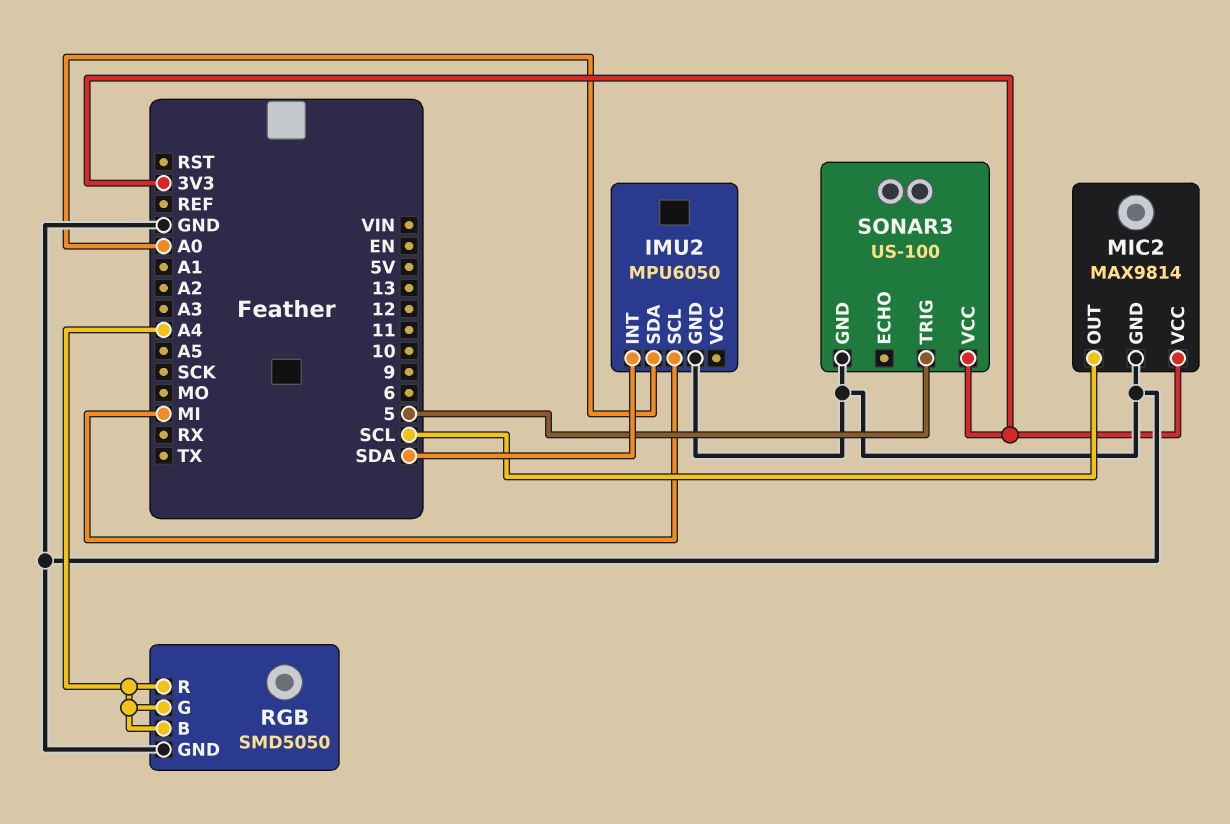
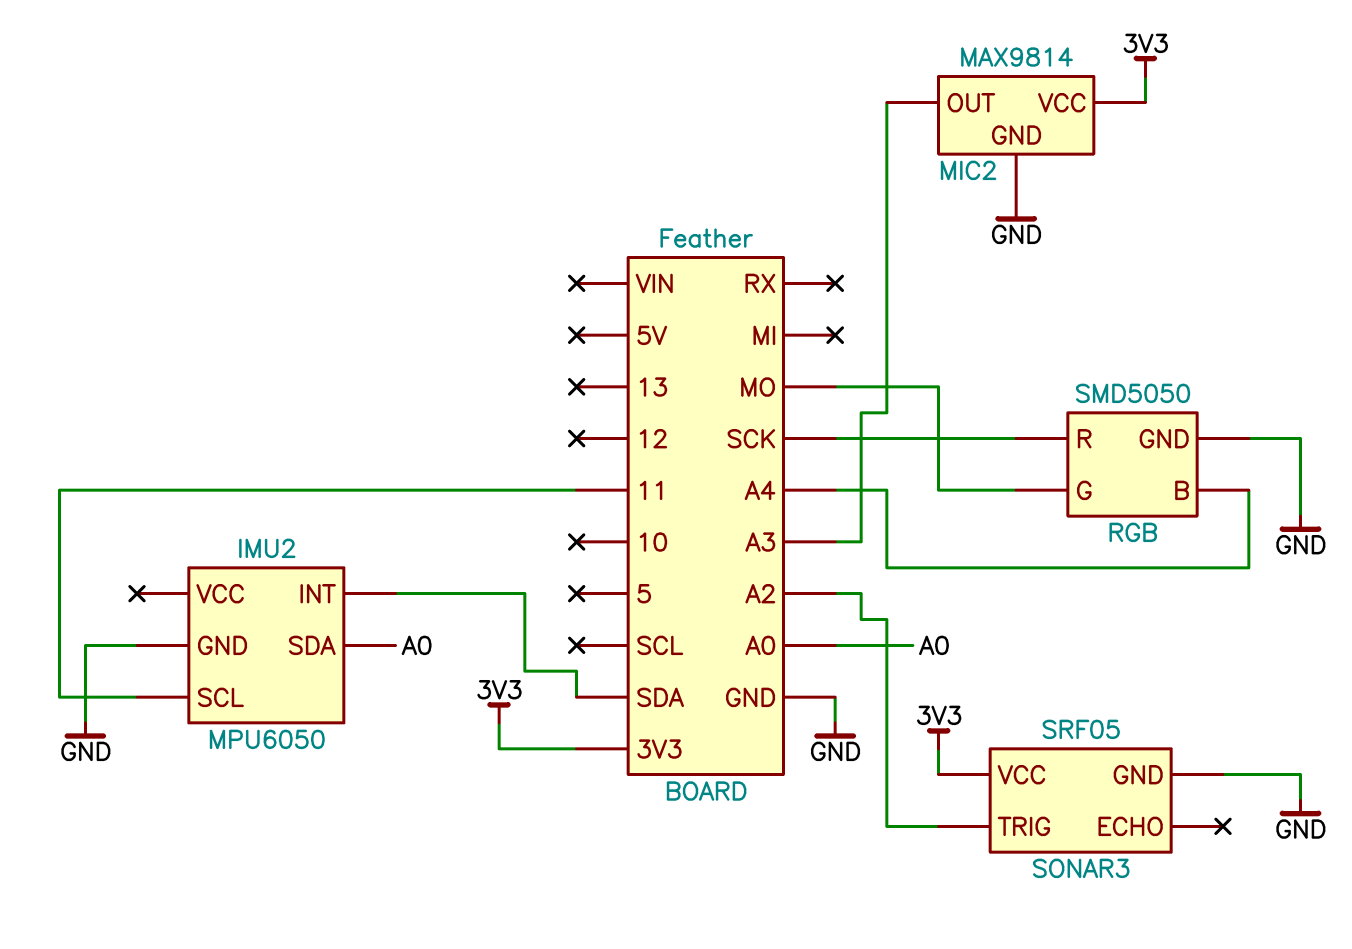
IMU2 pin SCL: MI -> 11
MIC2 pin OUT: SCL -> A3
RGB pin G: A4 -> MO
RGB pin R: A4 -> SCK
SONAR3: US-100 -> SRF05
SONAR3 pin TRIG: 5 -> A2

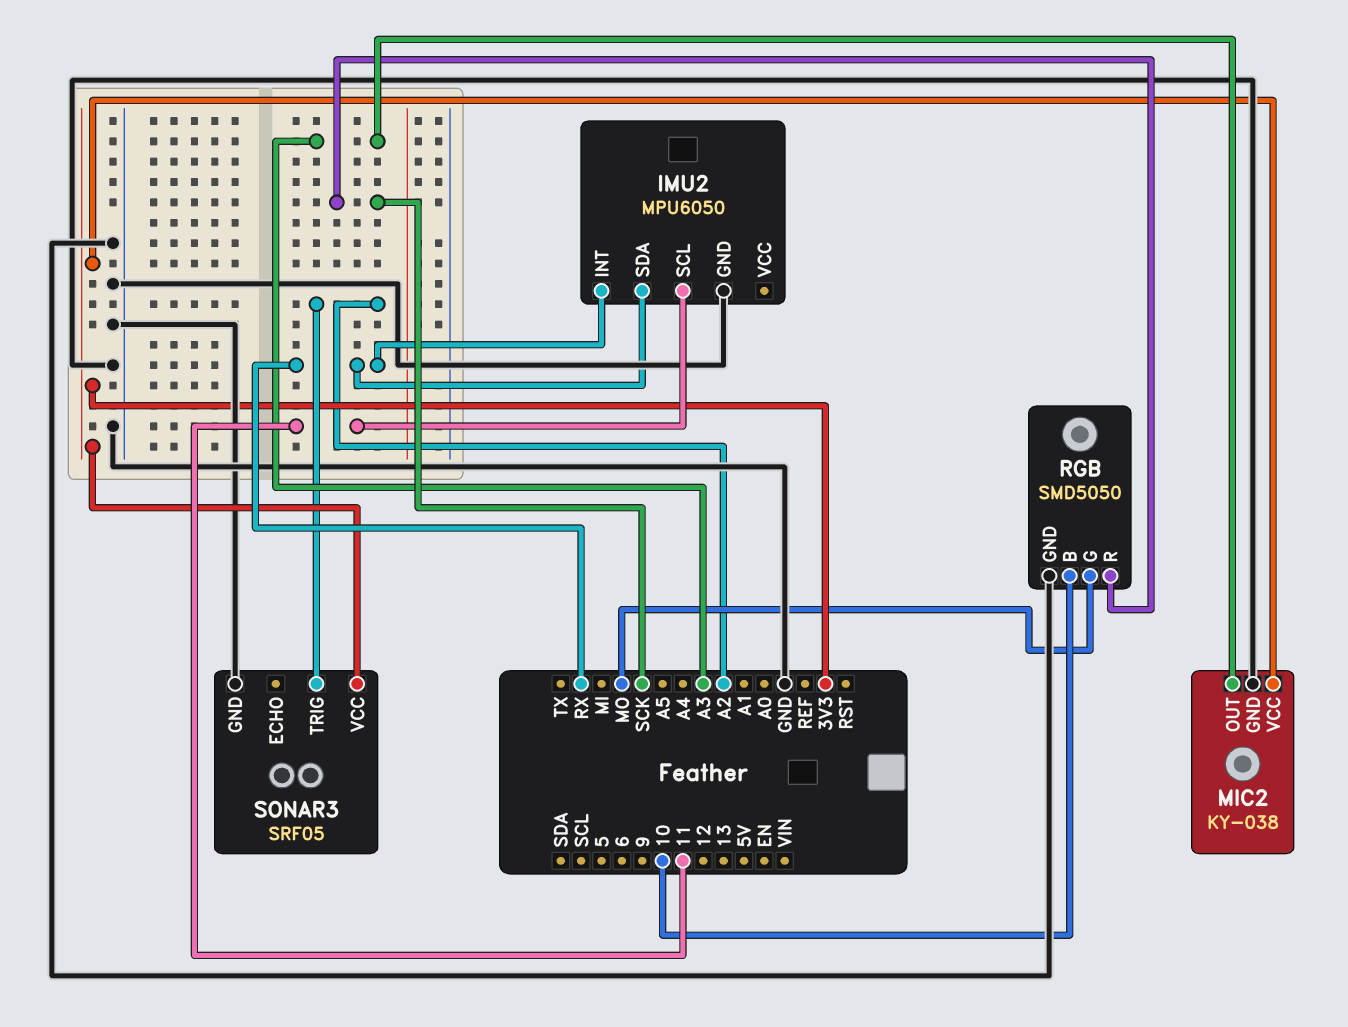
IMU2 pin INT: SDA -> RX
IMU2 pin SDA: A0 -> RX
MIC2: MAX9814 -> KY-038
RGB pin B: A4 -> 10

